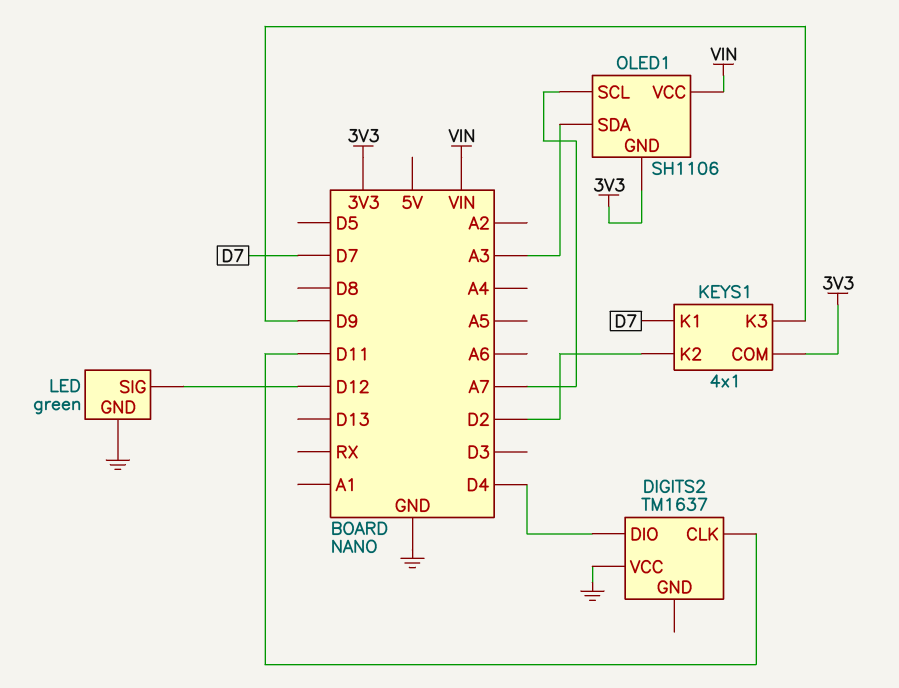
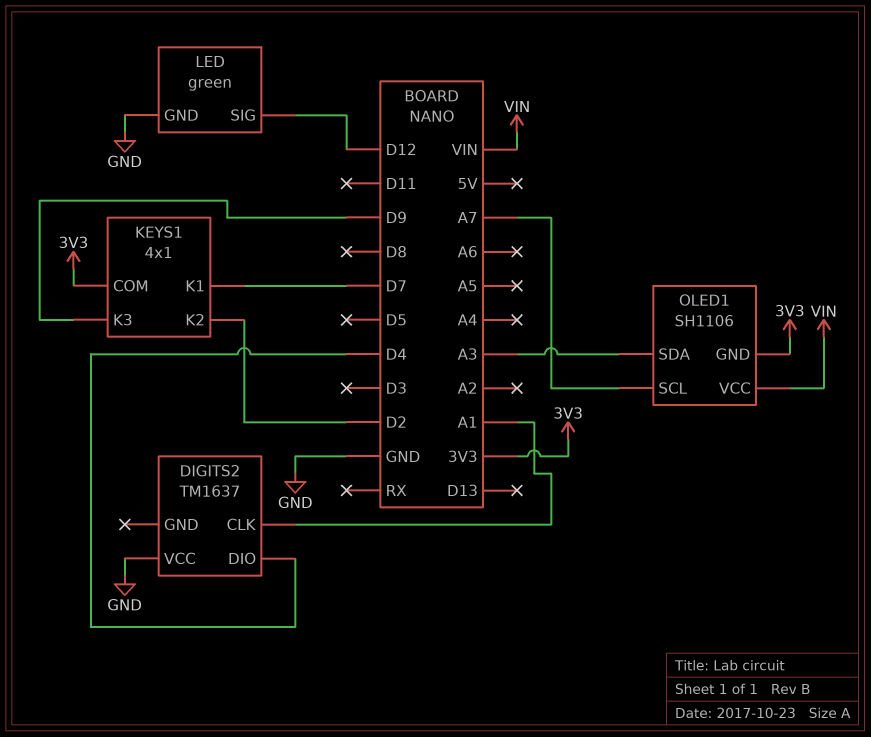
DIGITS2 pin CLK: D11 -> A1

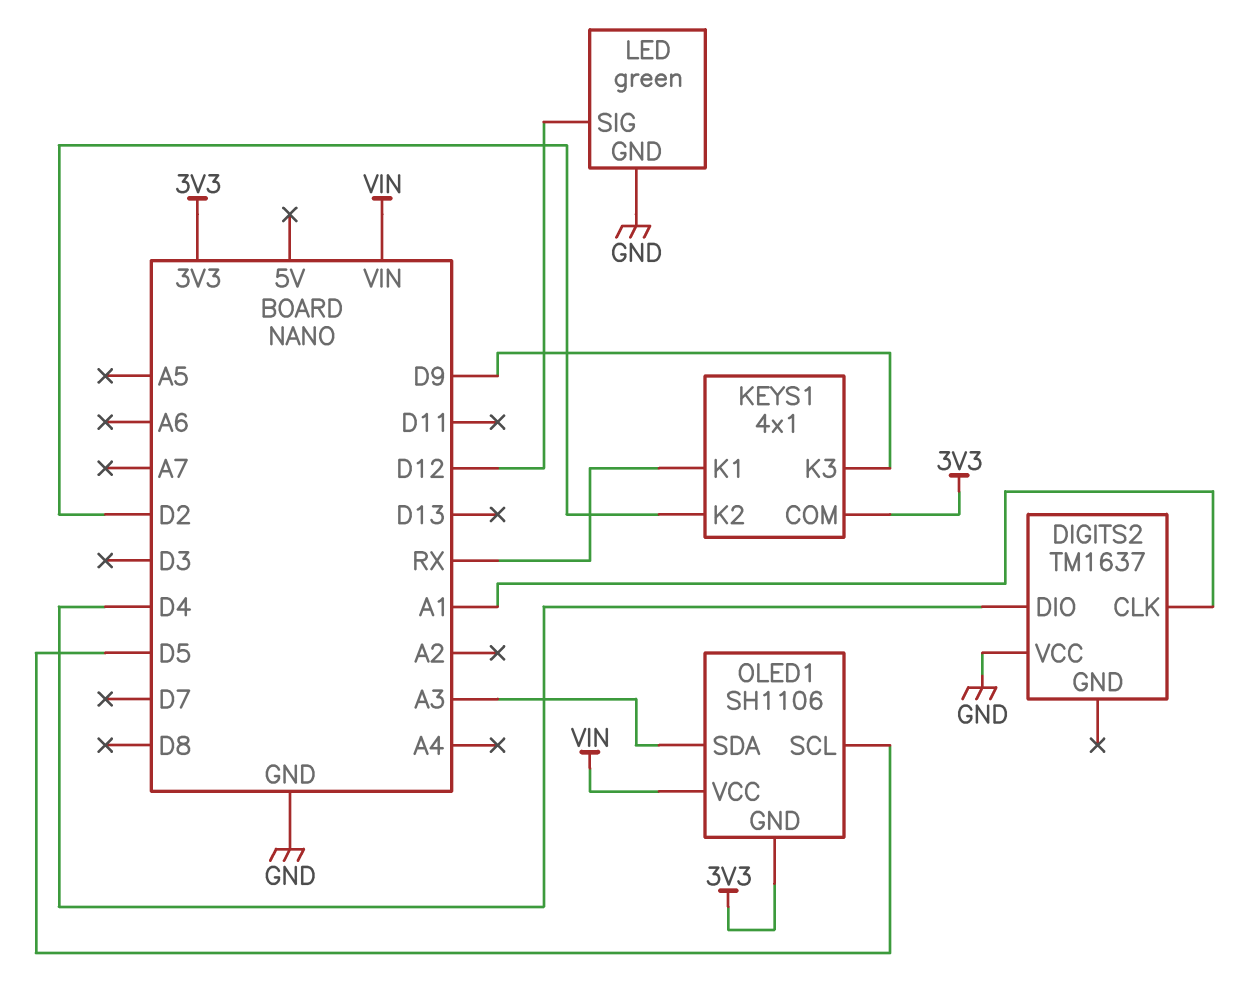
KEYS1 pin K1: D7 -> RX
OLED1 pin SCL: A7 -> D5

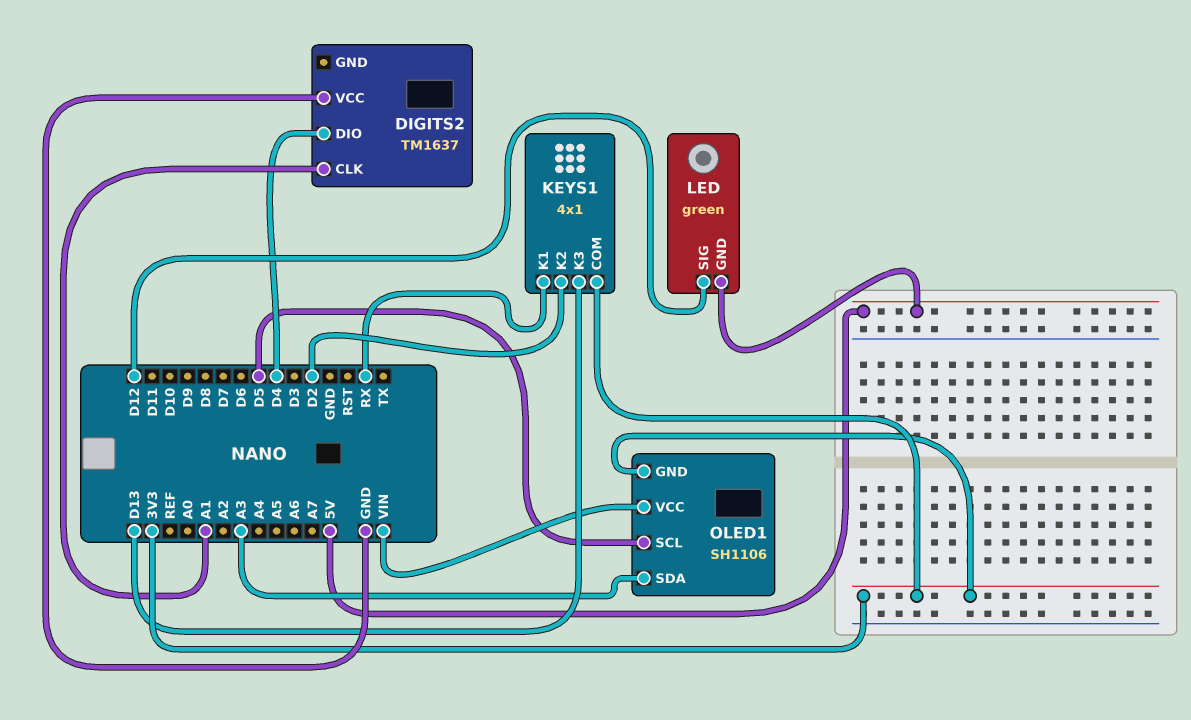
KEYS1 pin K3: D9 -> D13
LED pin GND: GND -> 5V

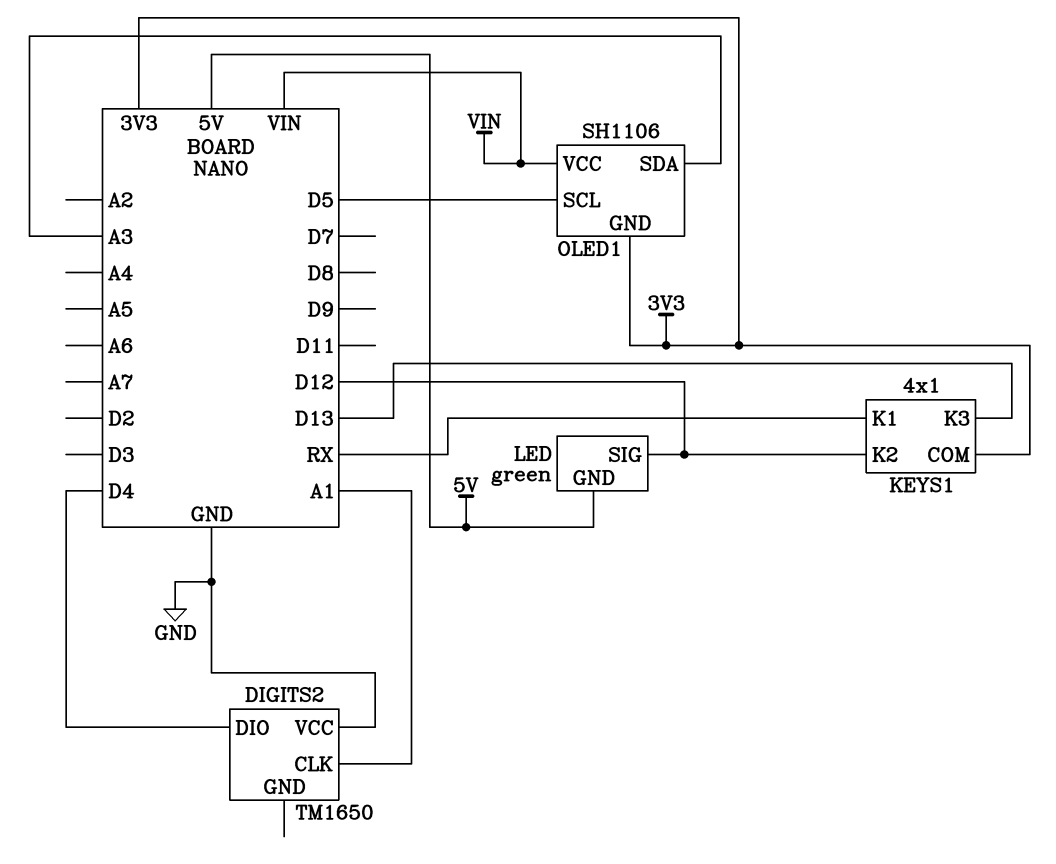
DIGITS2: TM1637 -> TM1650
KEYS1 pin K2: D2 -> D12

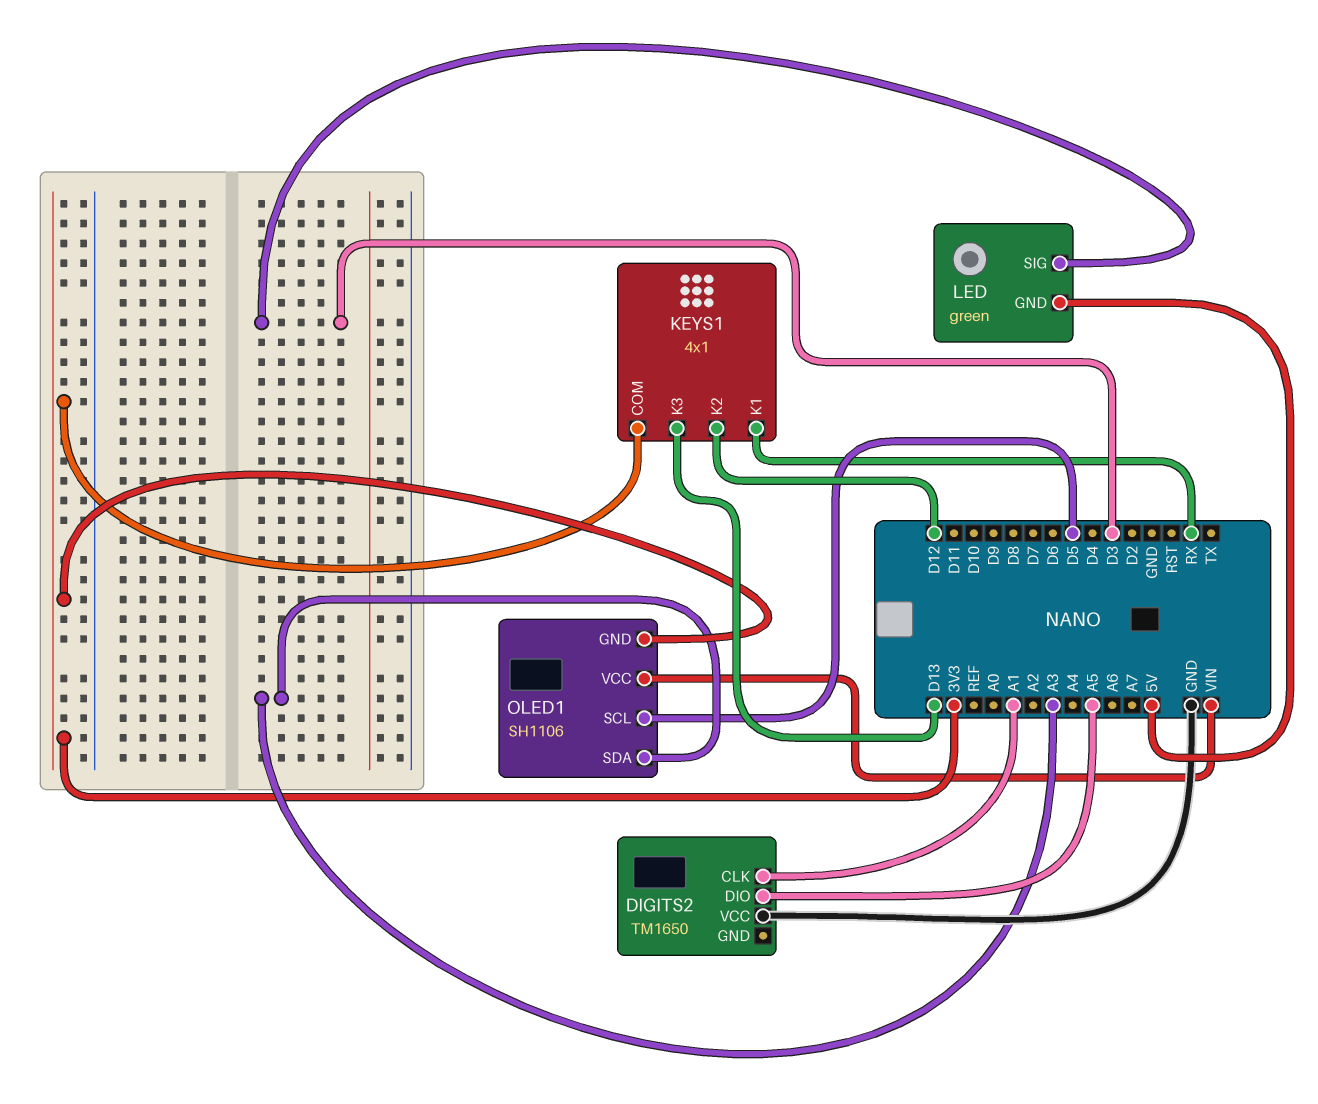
DIGITS2 pin DIO: D4 -> A5
LED pin SIG: D12 -> D3

